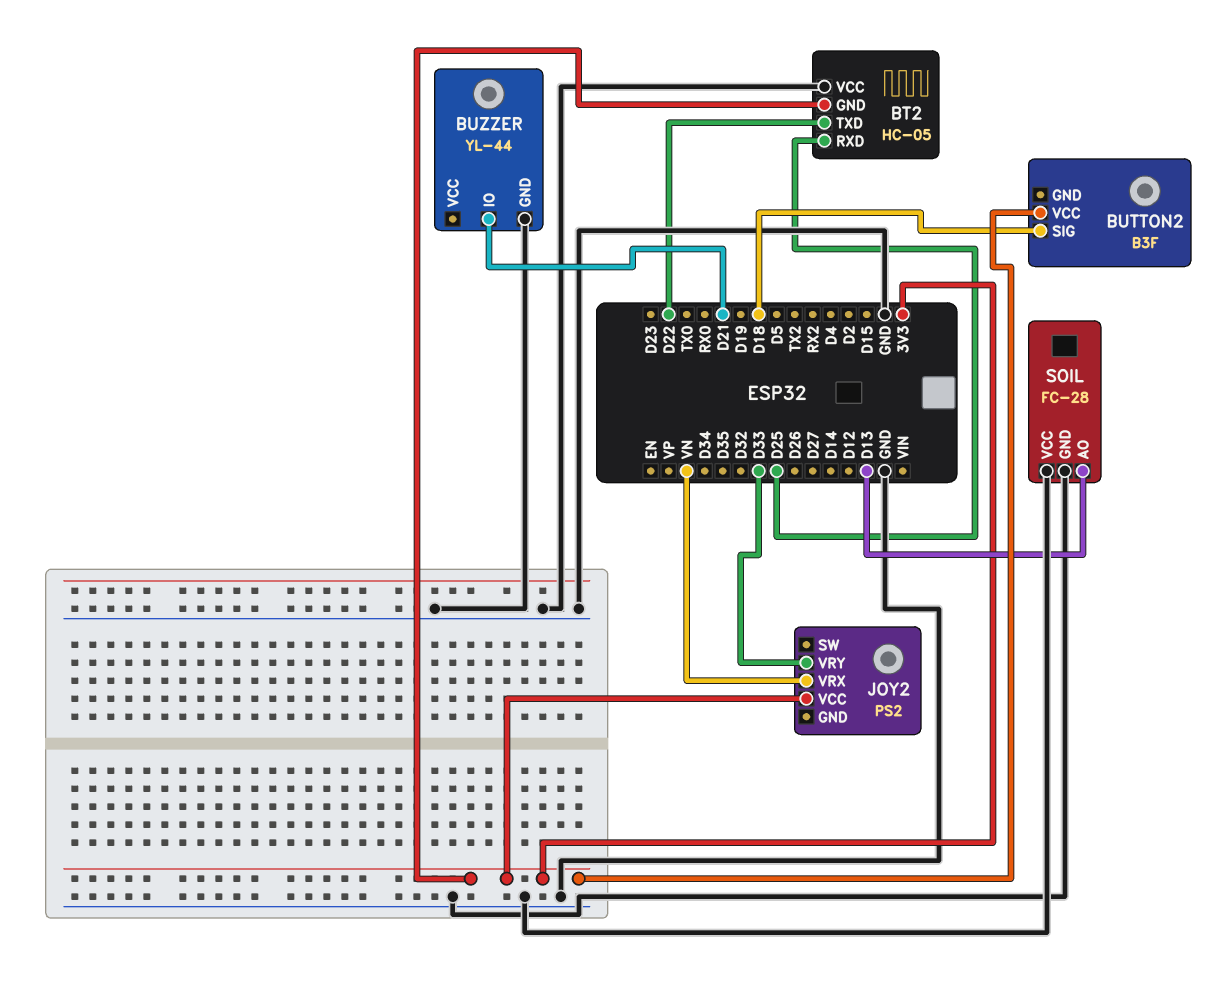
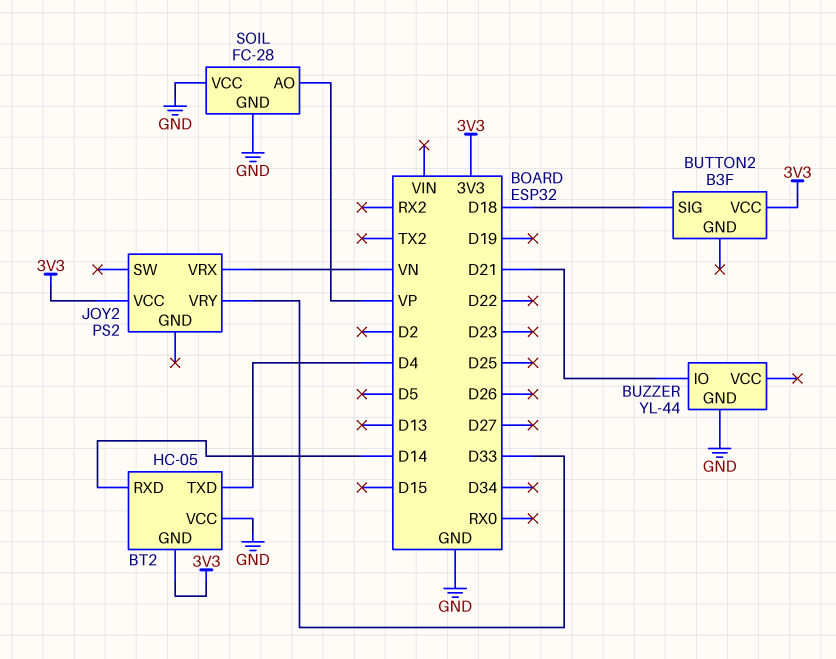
BT2 pin RXD: D25 -> D14
BT2 pin TXD: D22 -> D4
SOIL pin AO: D13 -> VP

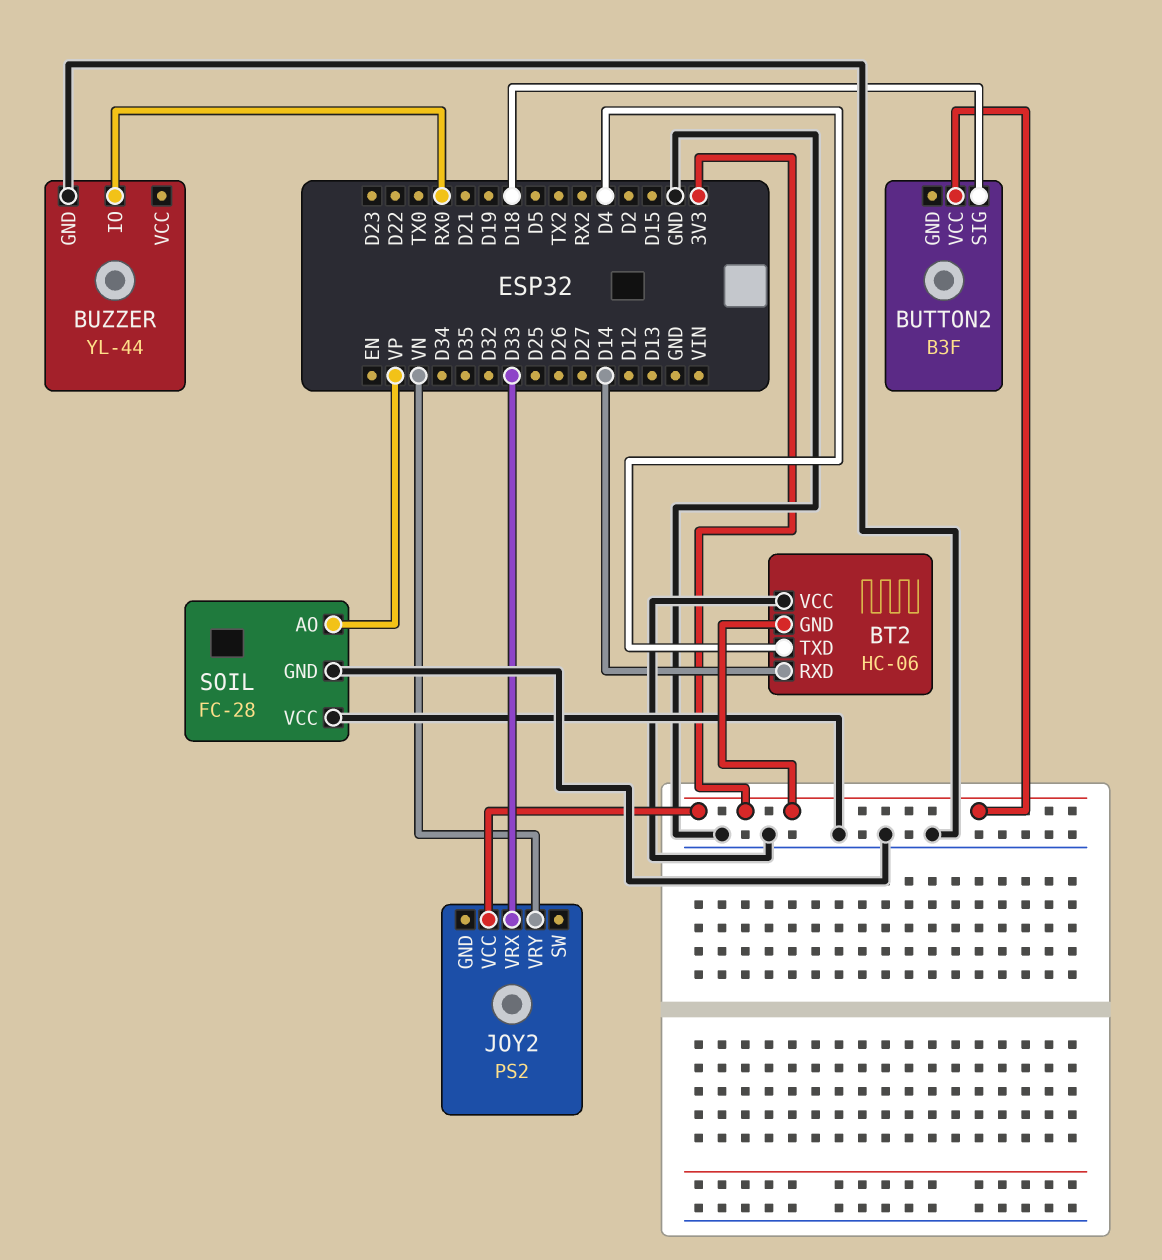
BT2: HC-05 -> HC-06
BUZZER pin IO: D21 -> RX0
JOY2 pin VRX: VN -> D33
JOY2 pin VRY: D33 -> VN

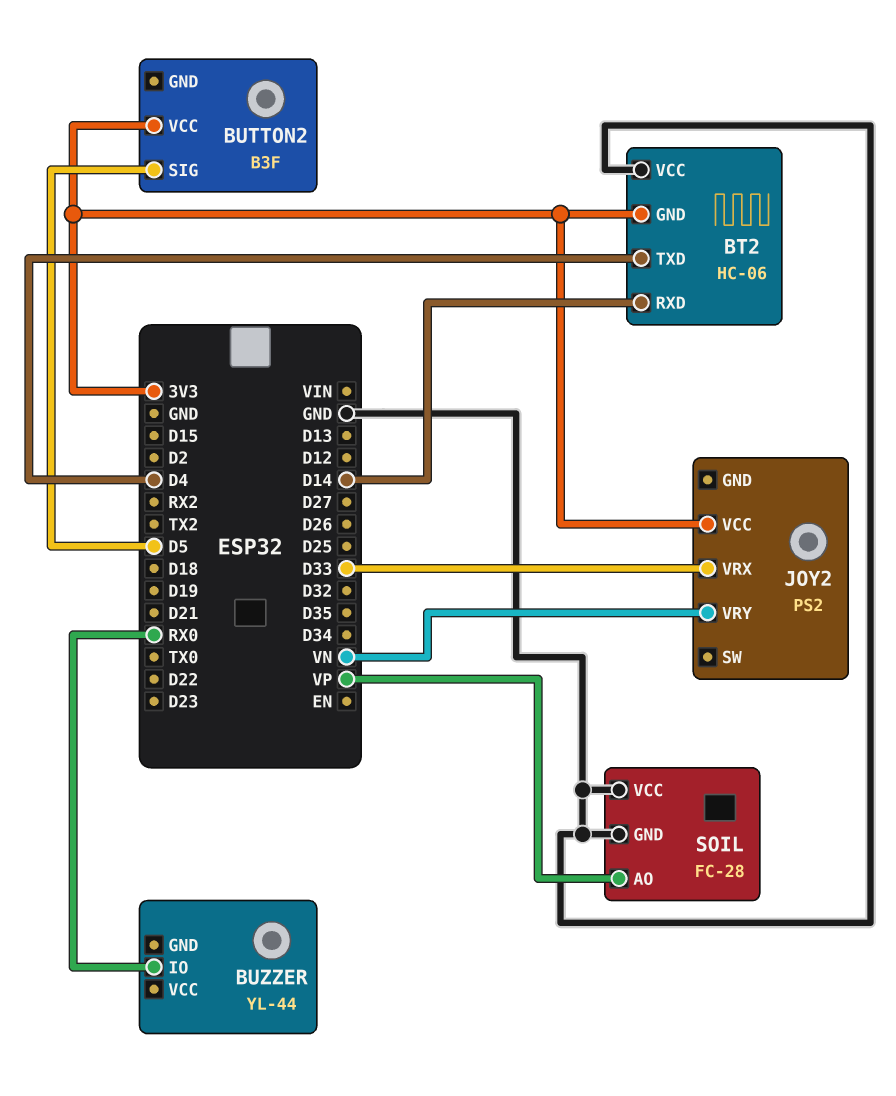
BUTTON2 pin SIG: D18 -> D5
BUZZER pin GND: GND -> none

